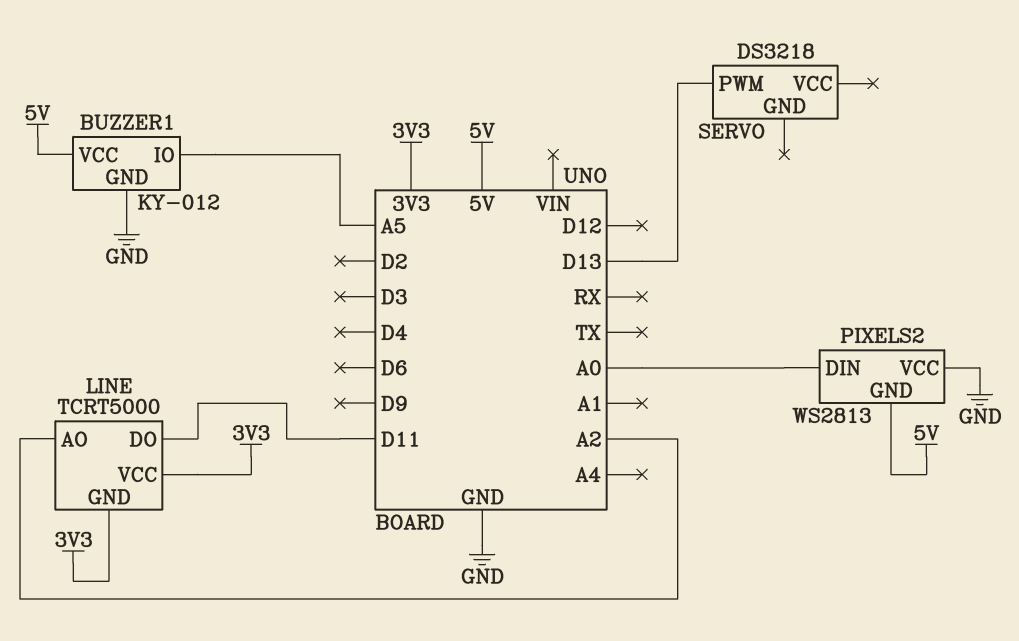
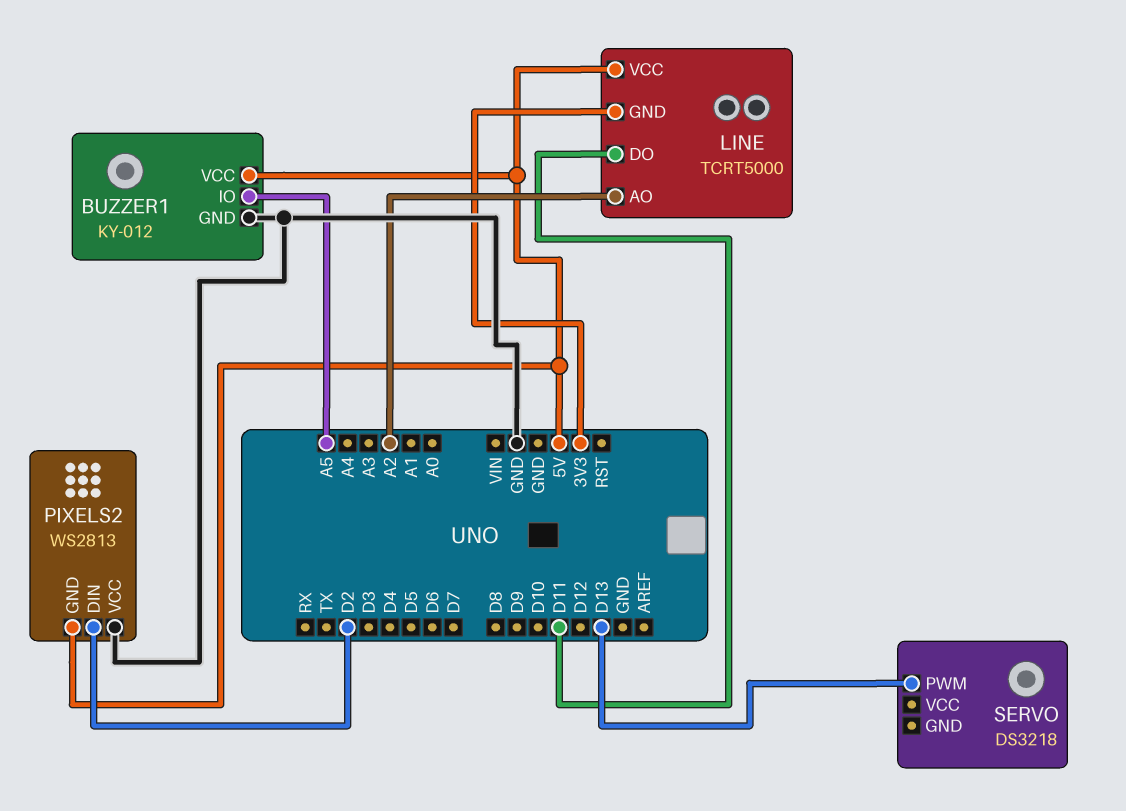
LINE pin VCC: 3V3 -> 5V
PIXELS2 pin DIN: A0 -> D2

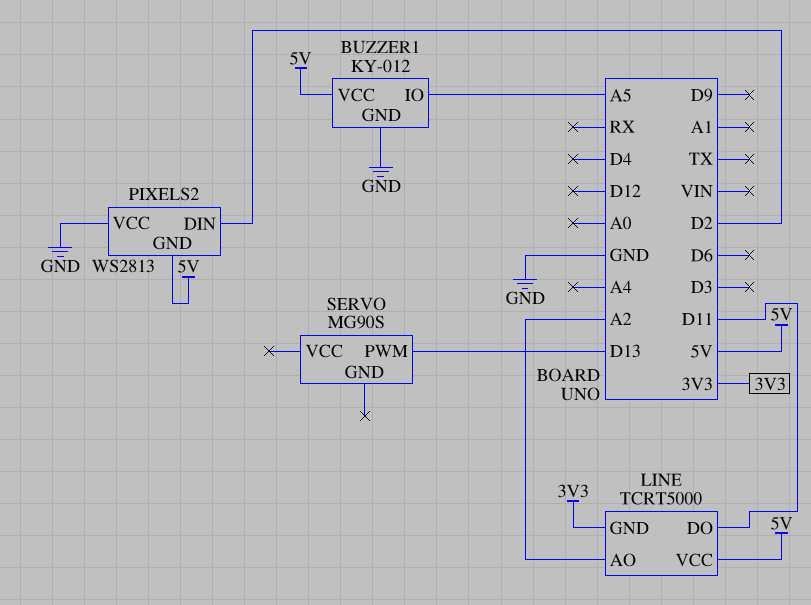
SERVO: DS3218 -> MG90S

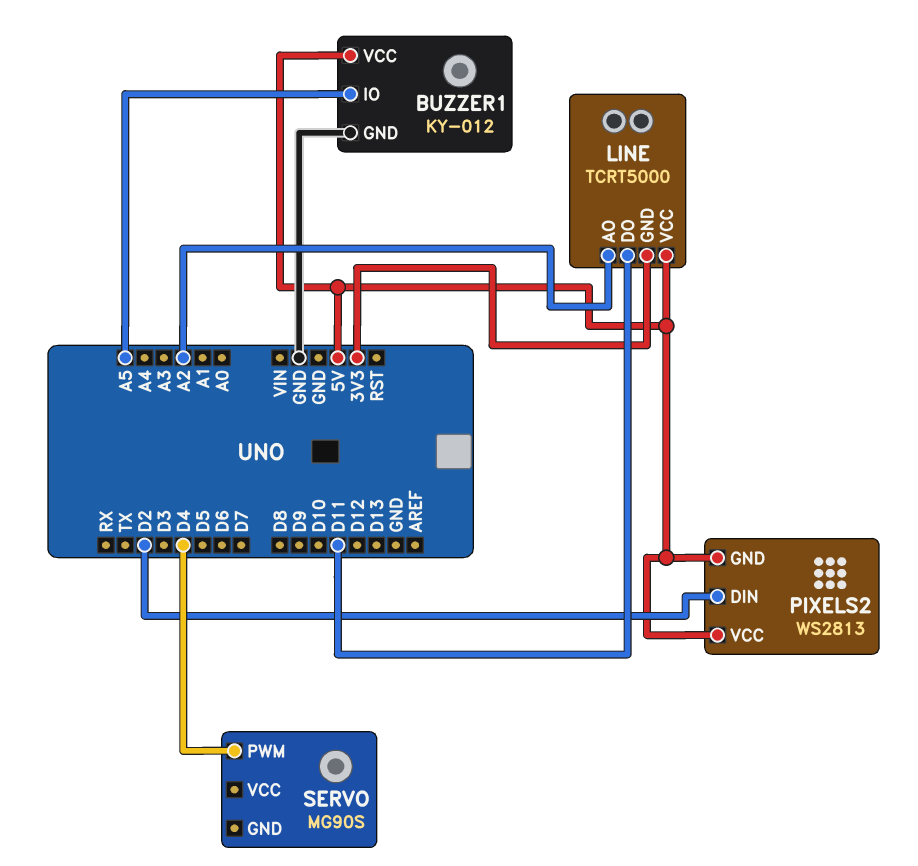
PIXELS2 pin VCC: GND -> 5V
SERVO pin PWM: D13 -> D4

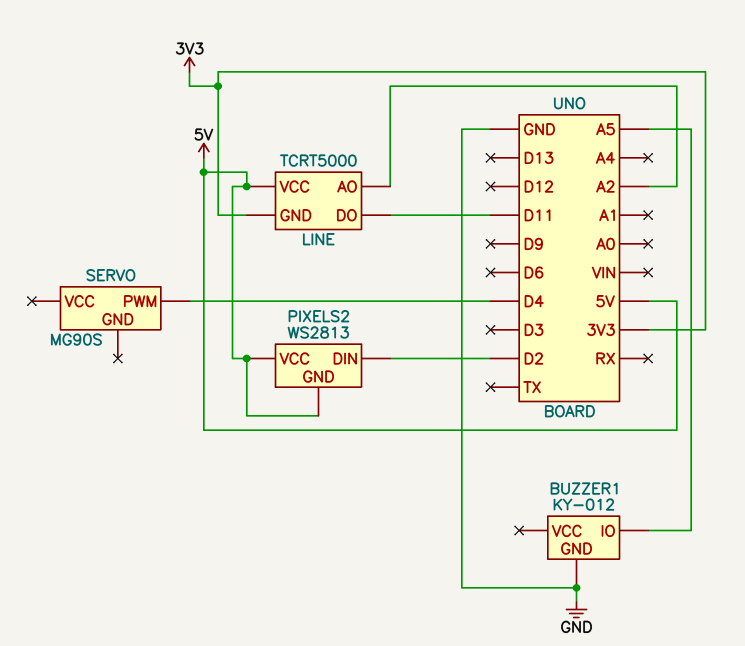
BUZZER1 pin VCC: 5V -> none

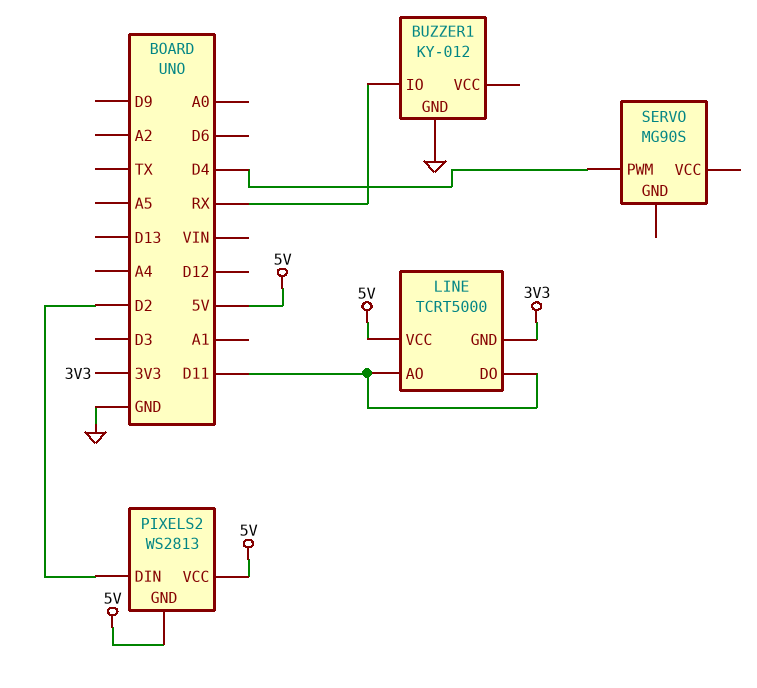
BUZZER1 pin IO: A5 -> RX
LINE pin AO: A2 -> D11

